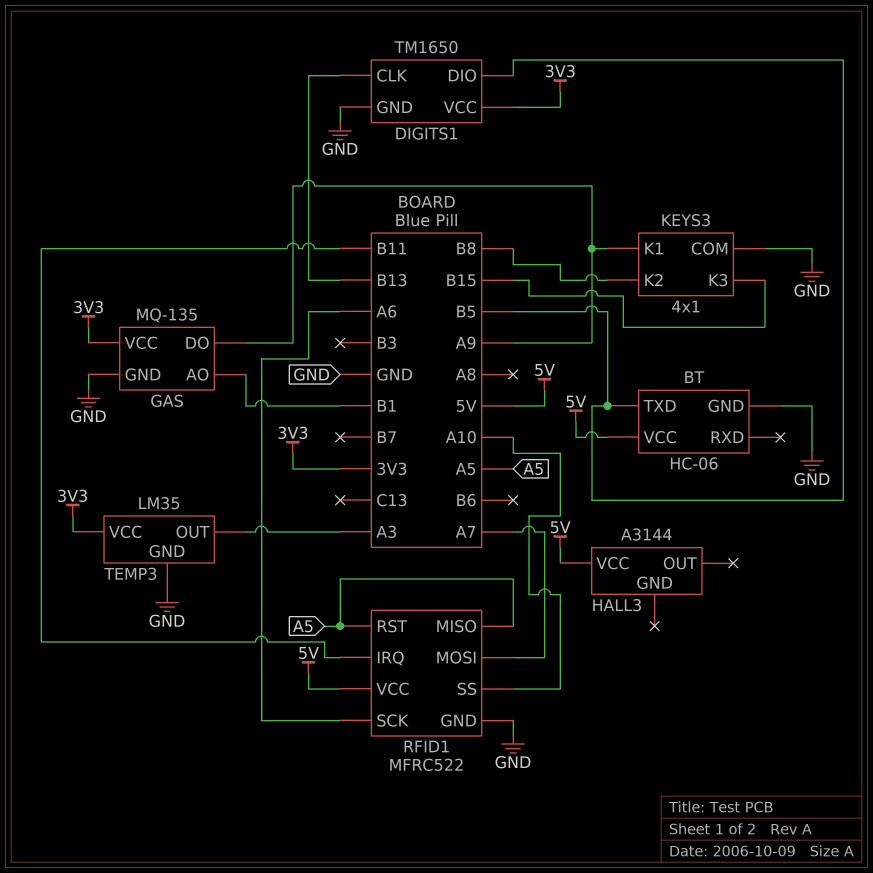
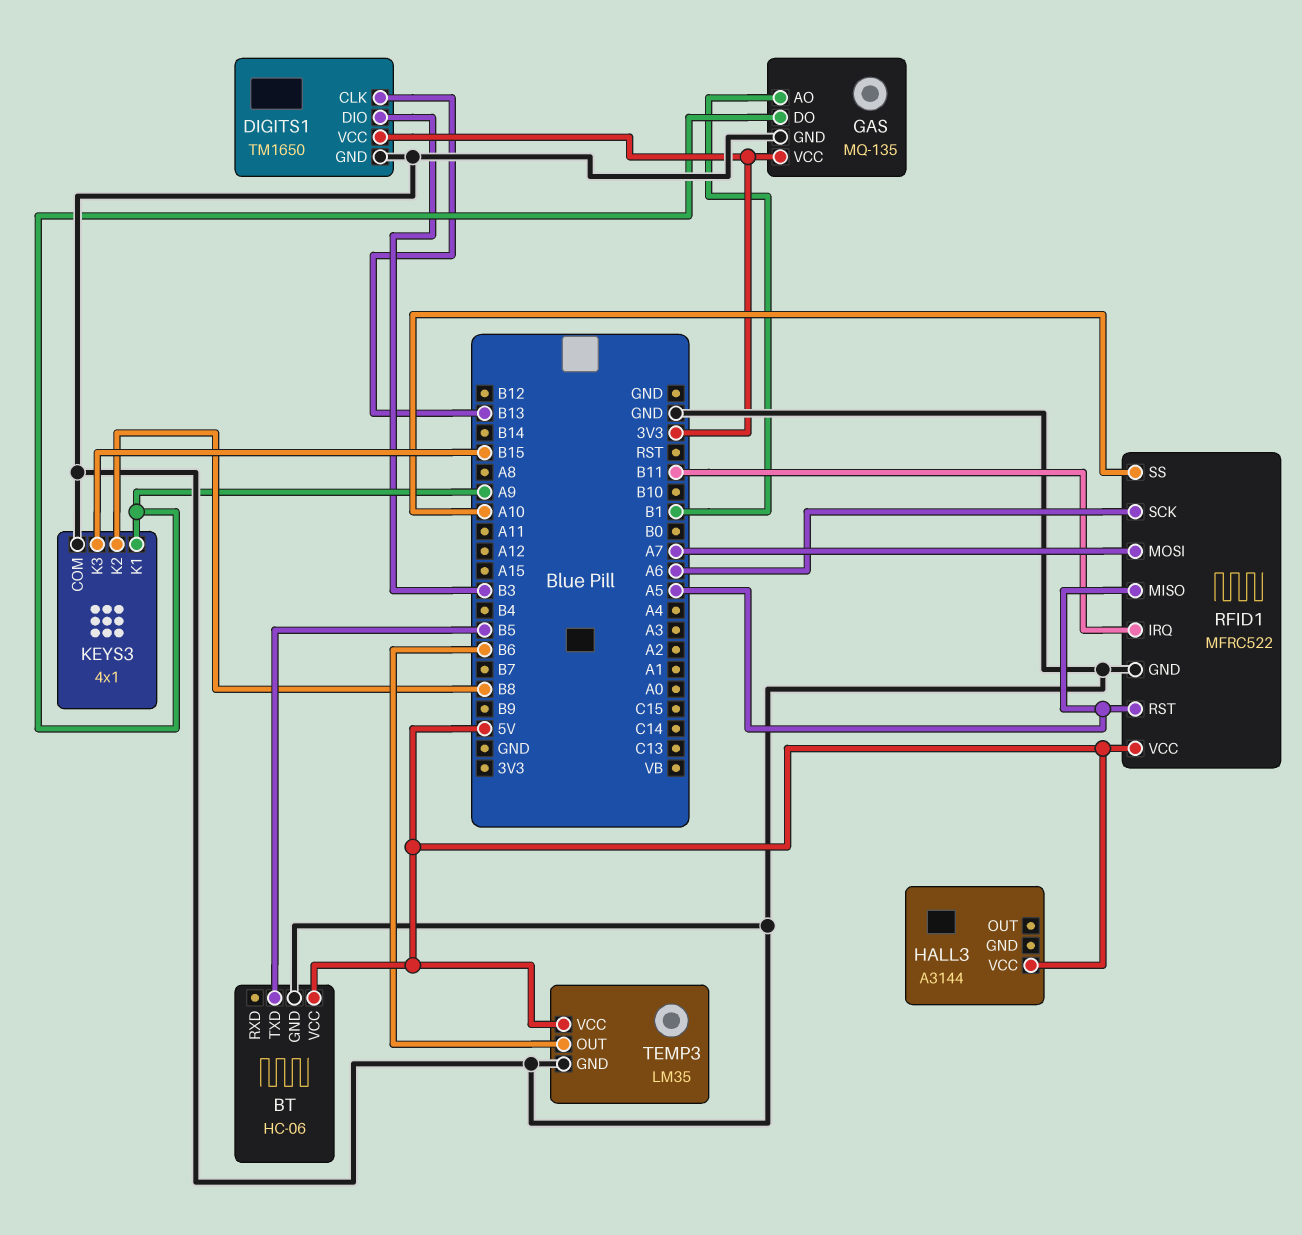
DIGITS1 pin DIO: B5 -> B3
TEMP3 pin OUT: A3 -> B6
TEMP3 pin VCC: 3V3 -> 5V

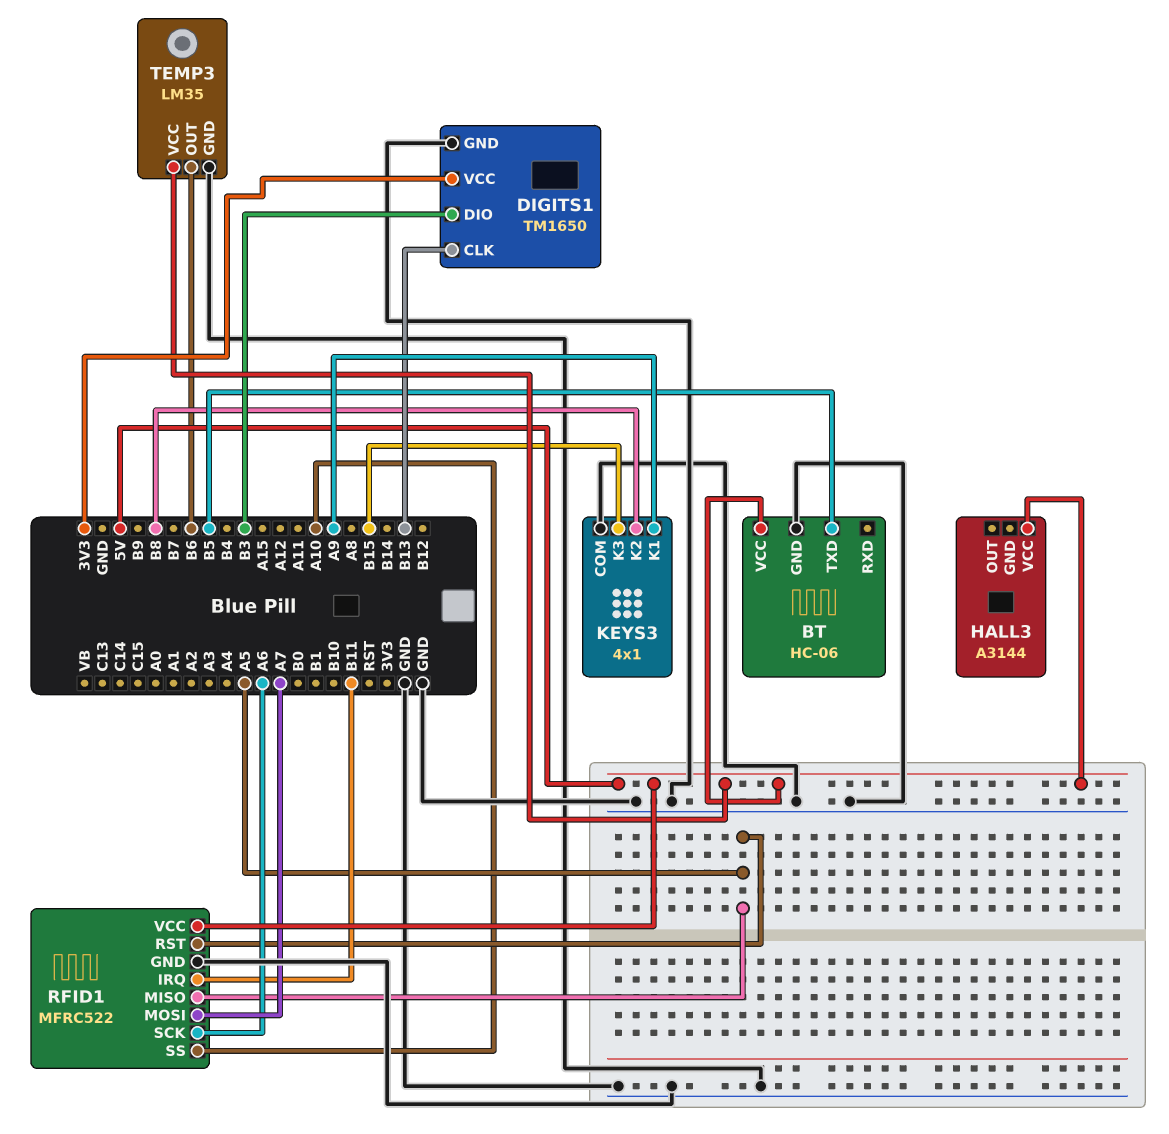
GAS: MQ-135 -> none
GAS pin AO: B1 -> none
GAS pin DO: A9 -> none
GAS pin GND: GND -> none
GAS pin VCC: 3V3 -> none

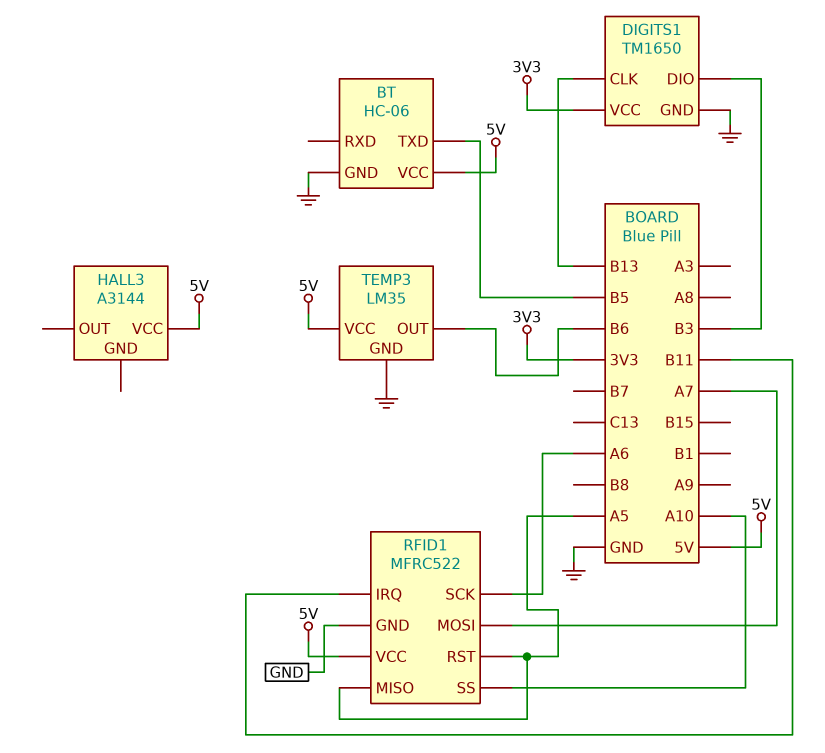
KEYS3: 4x1 -> none
KEYS3 pin COM: GND -> none
KEYS3 pin K1: A9 -> none
KEYS3 pin K2: B8 -> none
KEYS3 pin K3: B15 -> none

